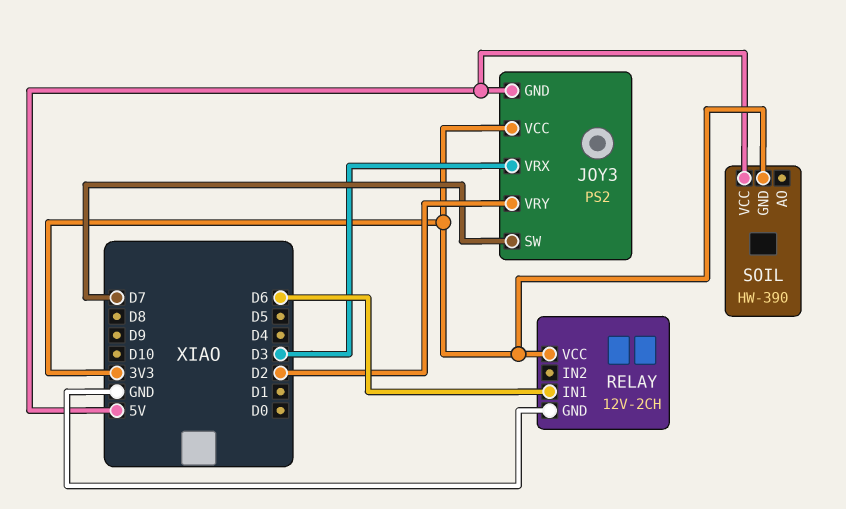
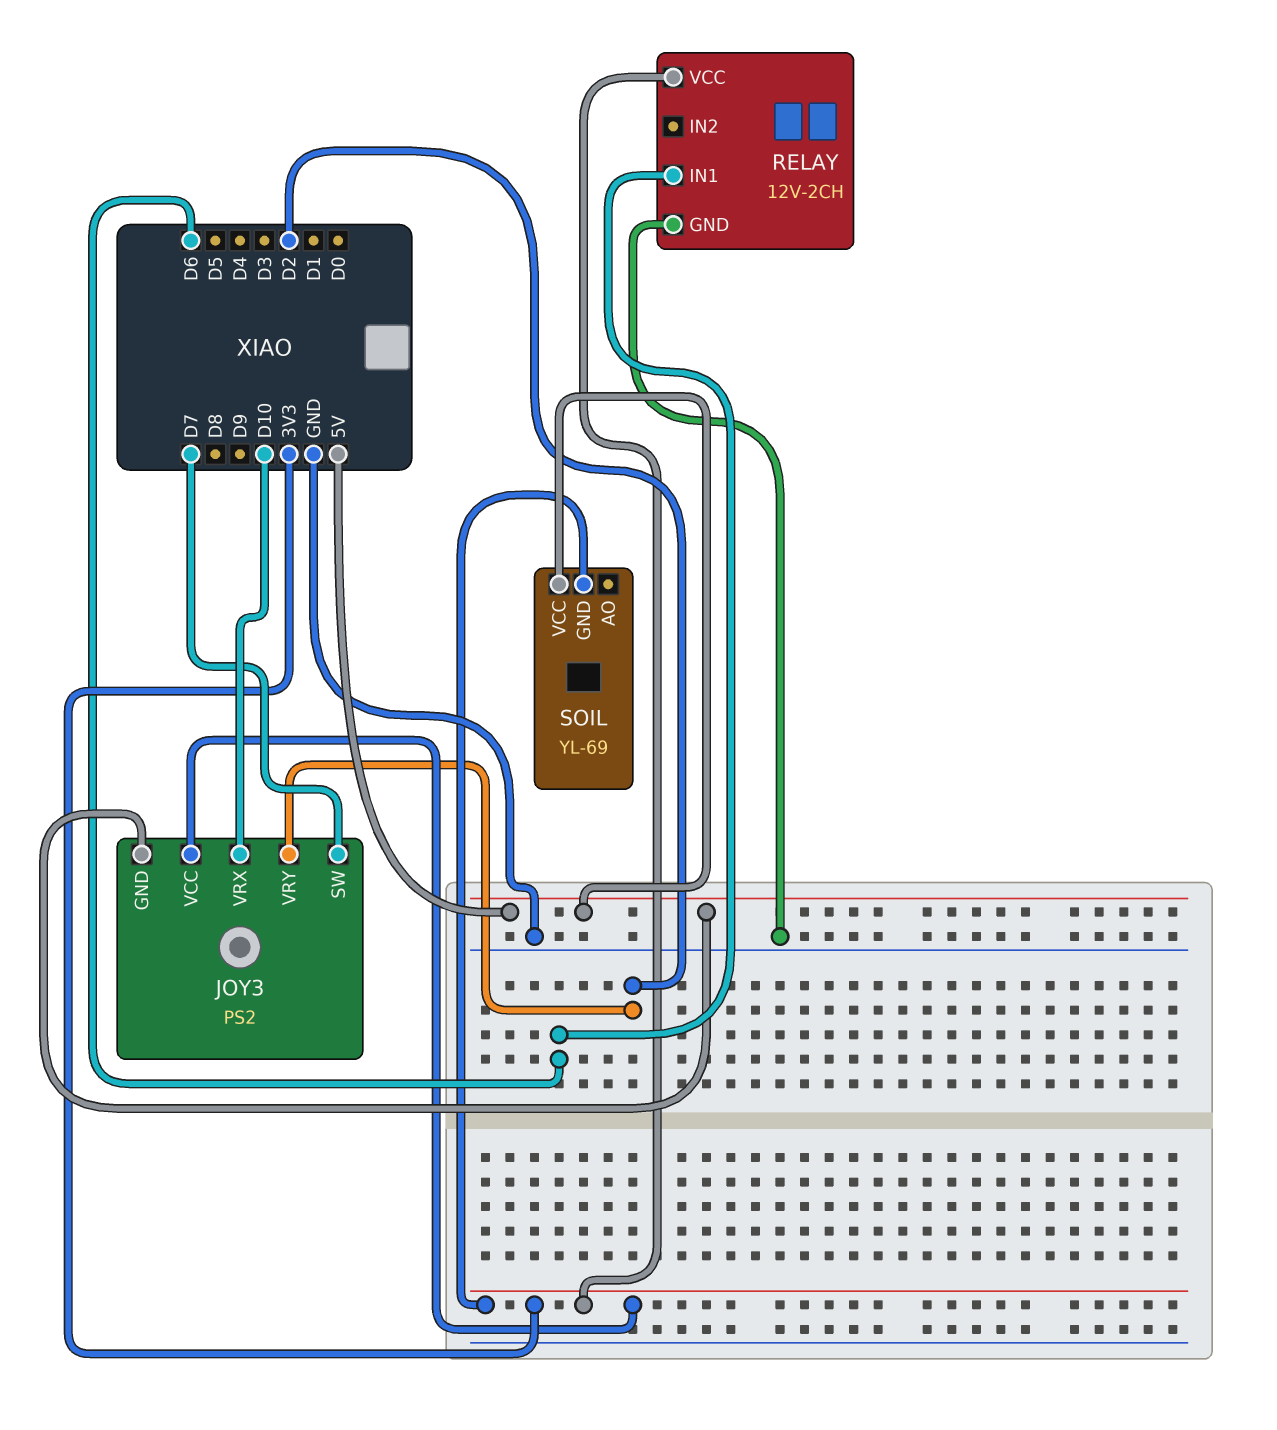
JOY3 pin VRX: D3 -> D10
SOIL: HW-390 -> YL-69

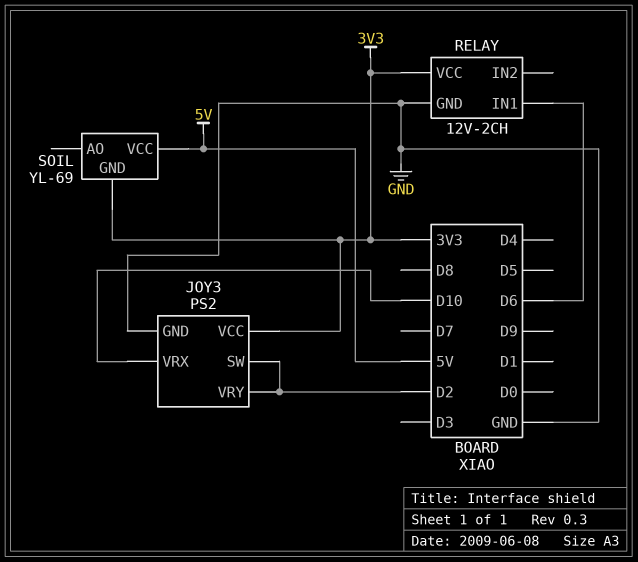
JOY3 pin GND: 5V -> GND
JOY3 pin SW: D7 -> D2

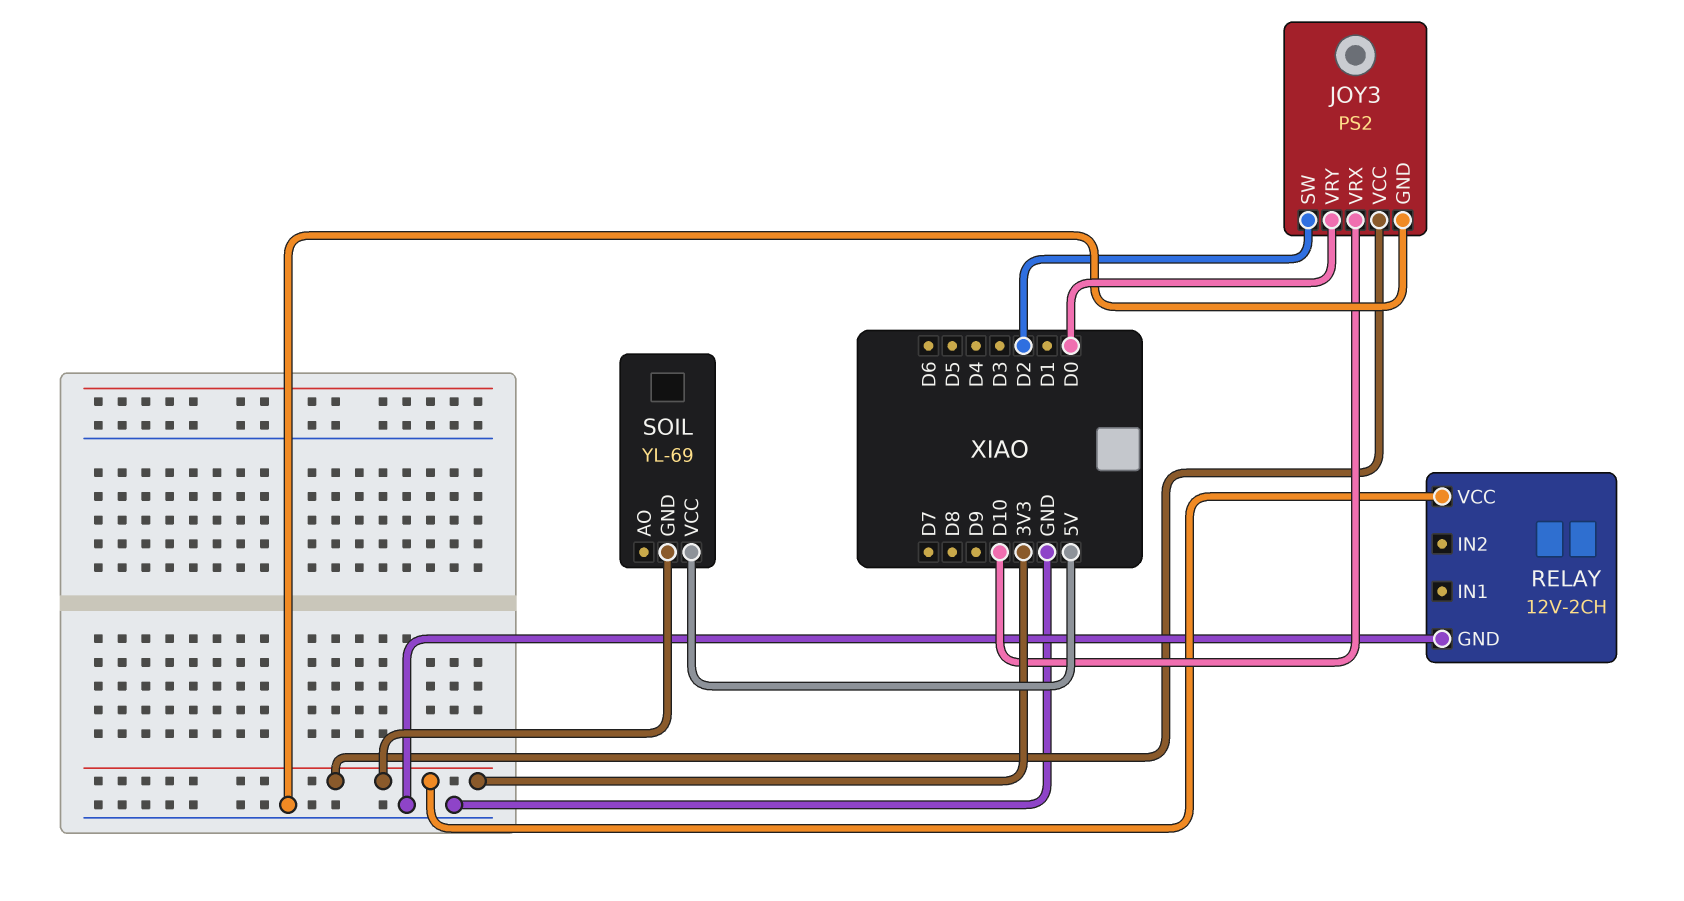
JOY3 pin VRY: D2 -> D0
RELAY pin IN1: D6 -> none

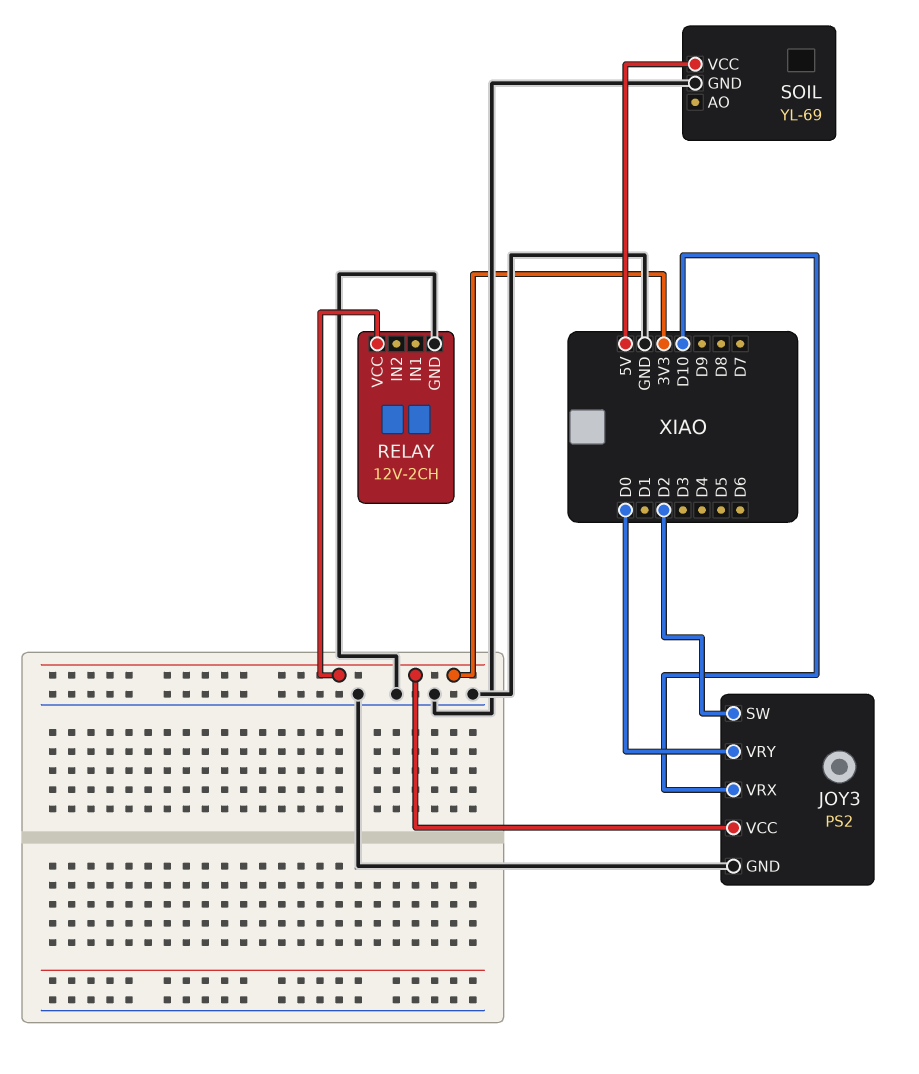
SOIL pin GND: 3V3 -> GND

